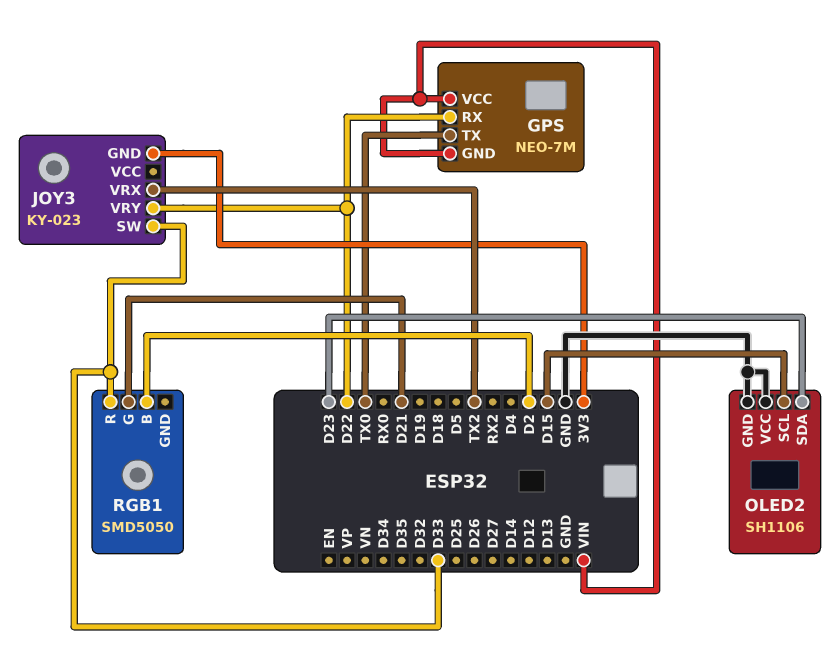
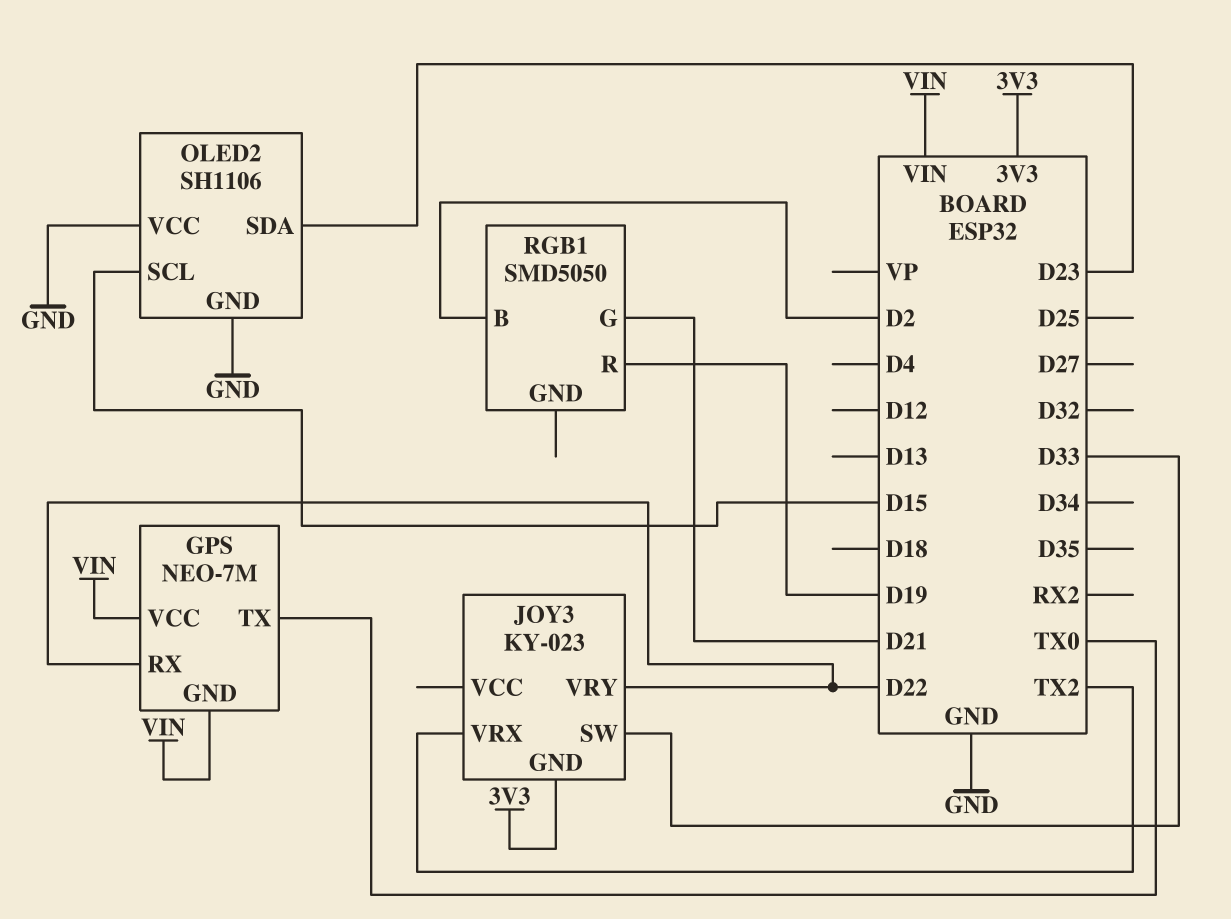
RGB1 pin R: D33 -> D19

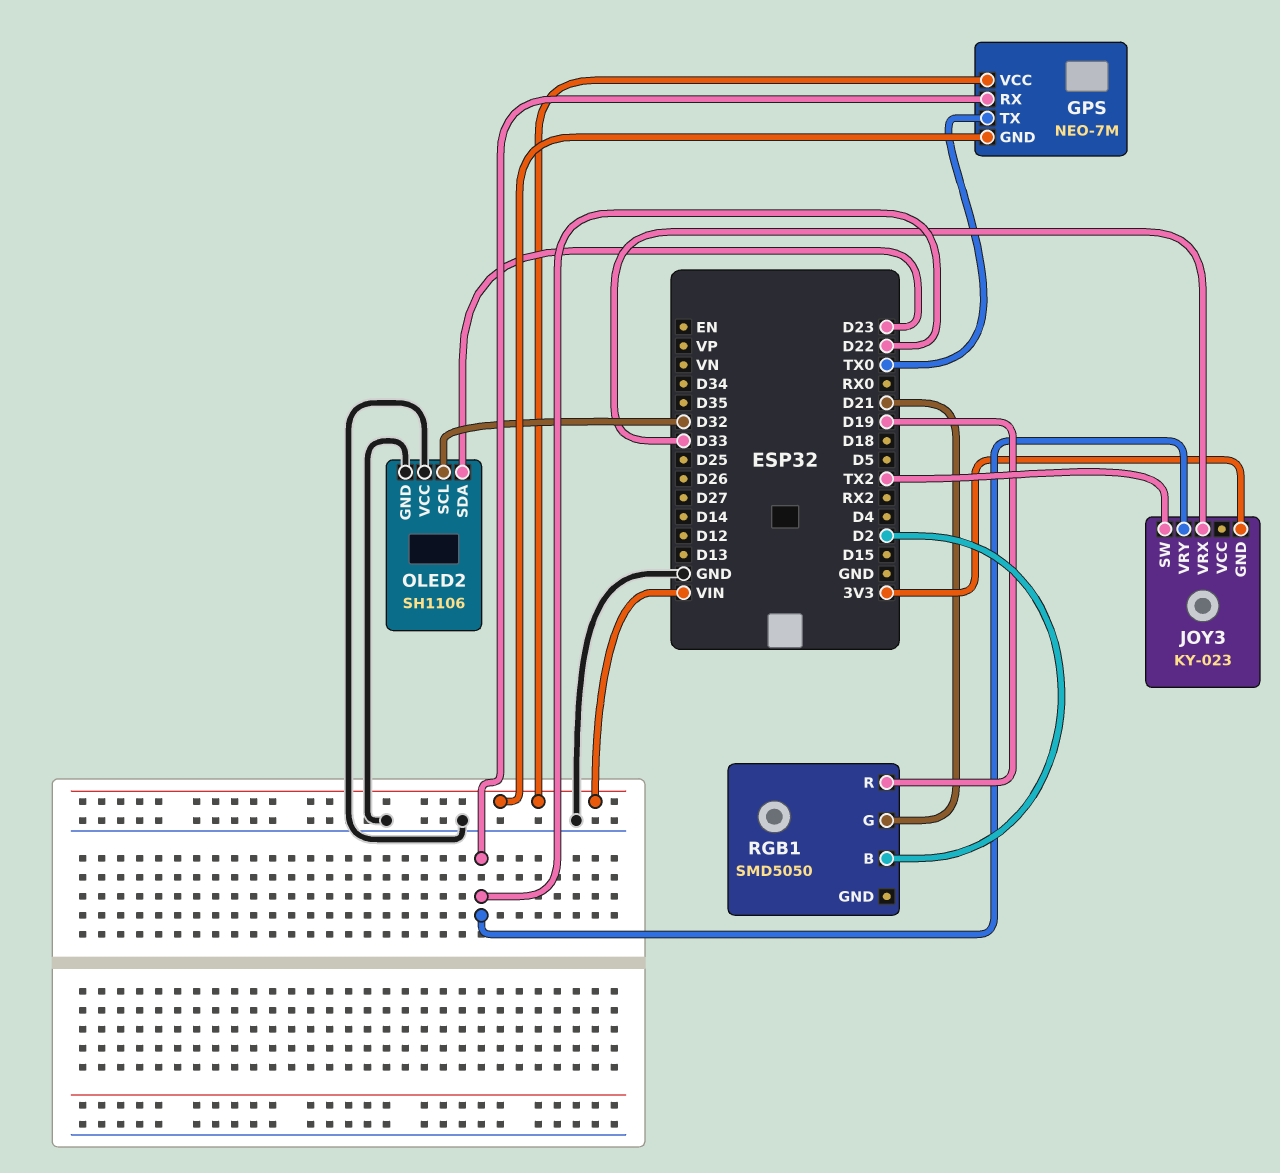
JOY3 pin SW: D33 -> TX2
JOY3 pin VRX: TX2 -> D33
OLED2 pin SCL: D15 -> D32

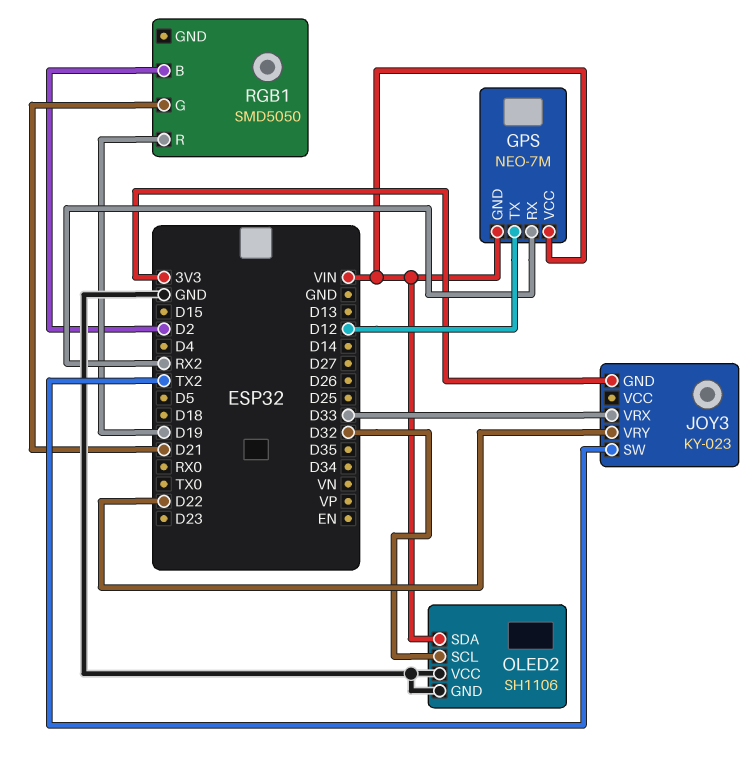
GPS pin RX: D22 -> RX2
GPS pin TX: TX0 -> D12
OLED2 pin SDA: D23 -> VIN

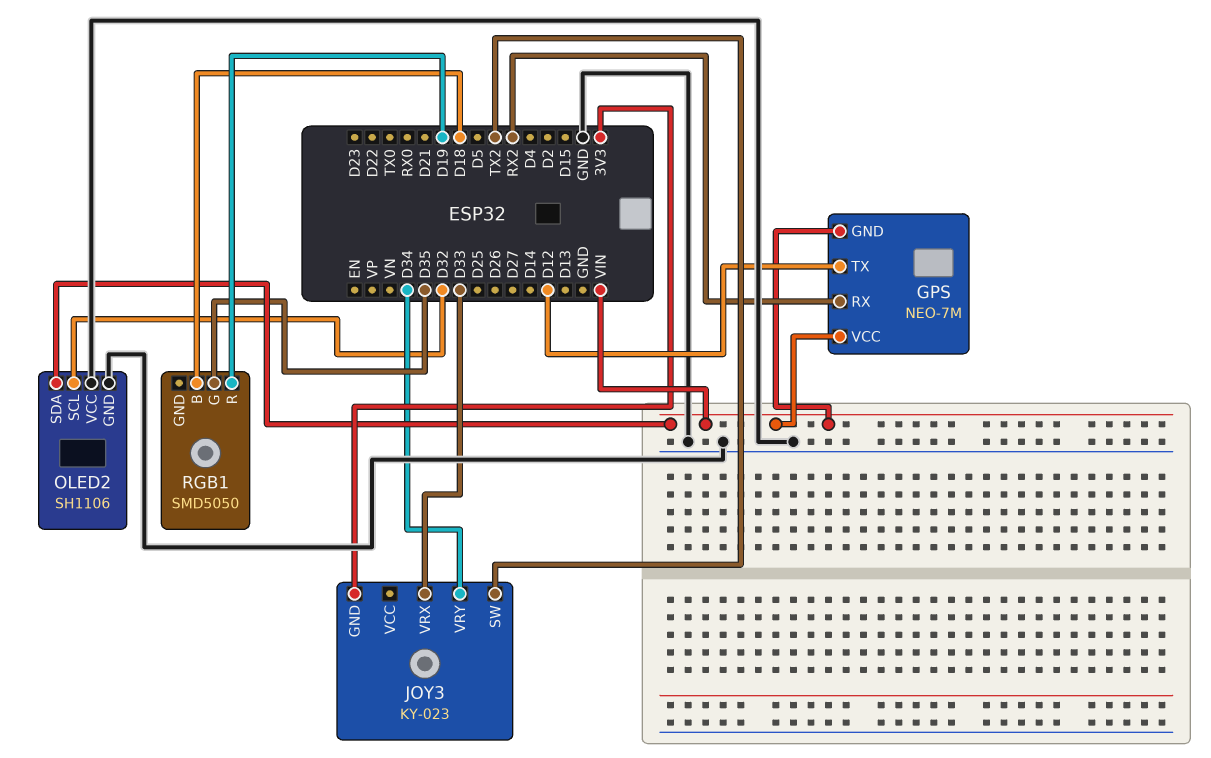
JOY3 pin VRY: D22 -> D34
RGB1 pin B: D2 -> D18
RGB1 pin G: D21 -> D35

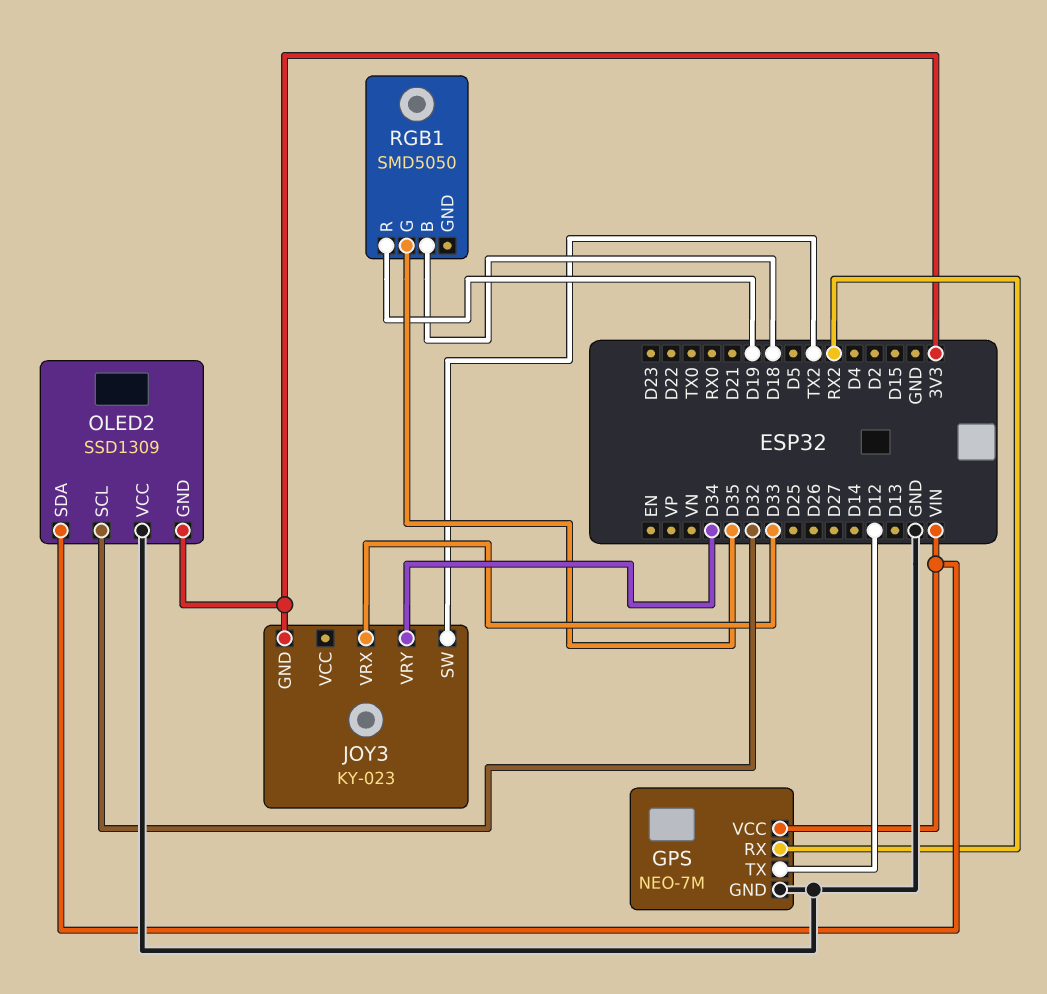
GPS pin GND: VIN -> GND
OLED2: SH1106 -> SSD1309
OLED2 pin GND: GND -> 3V3

